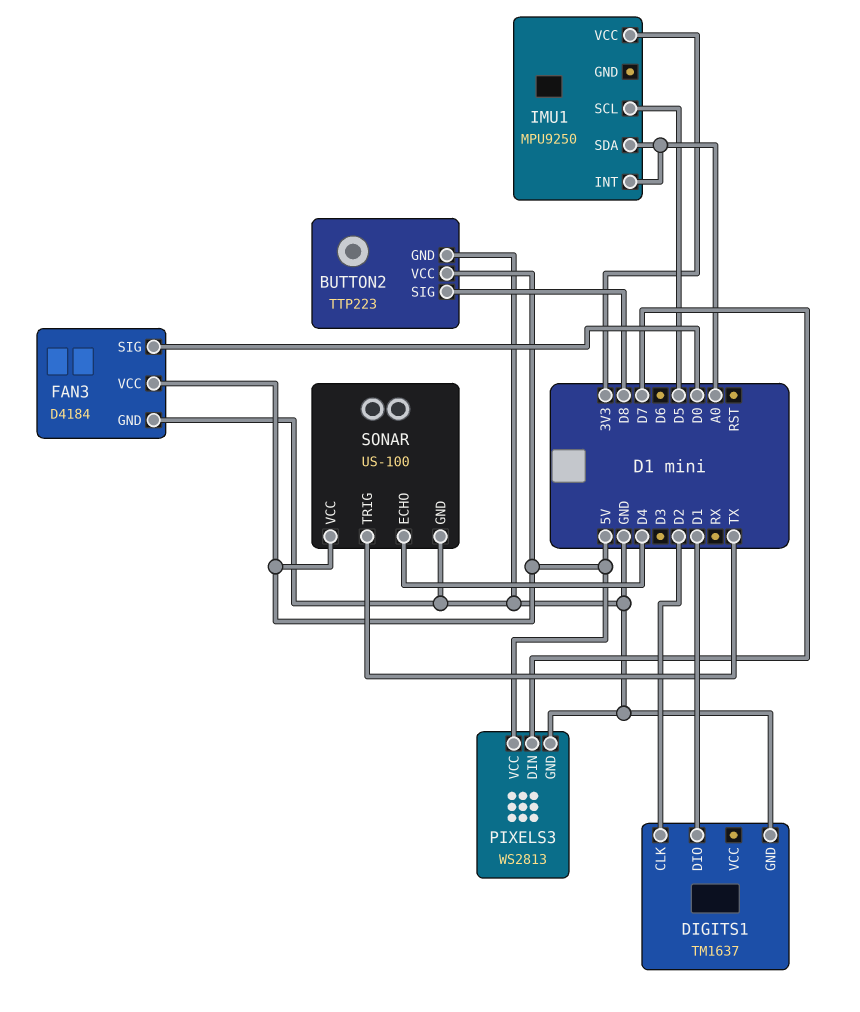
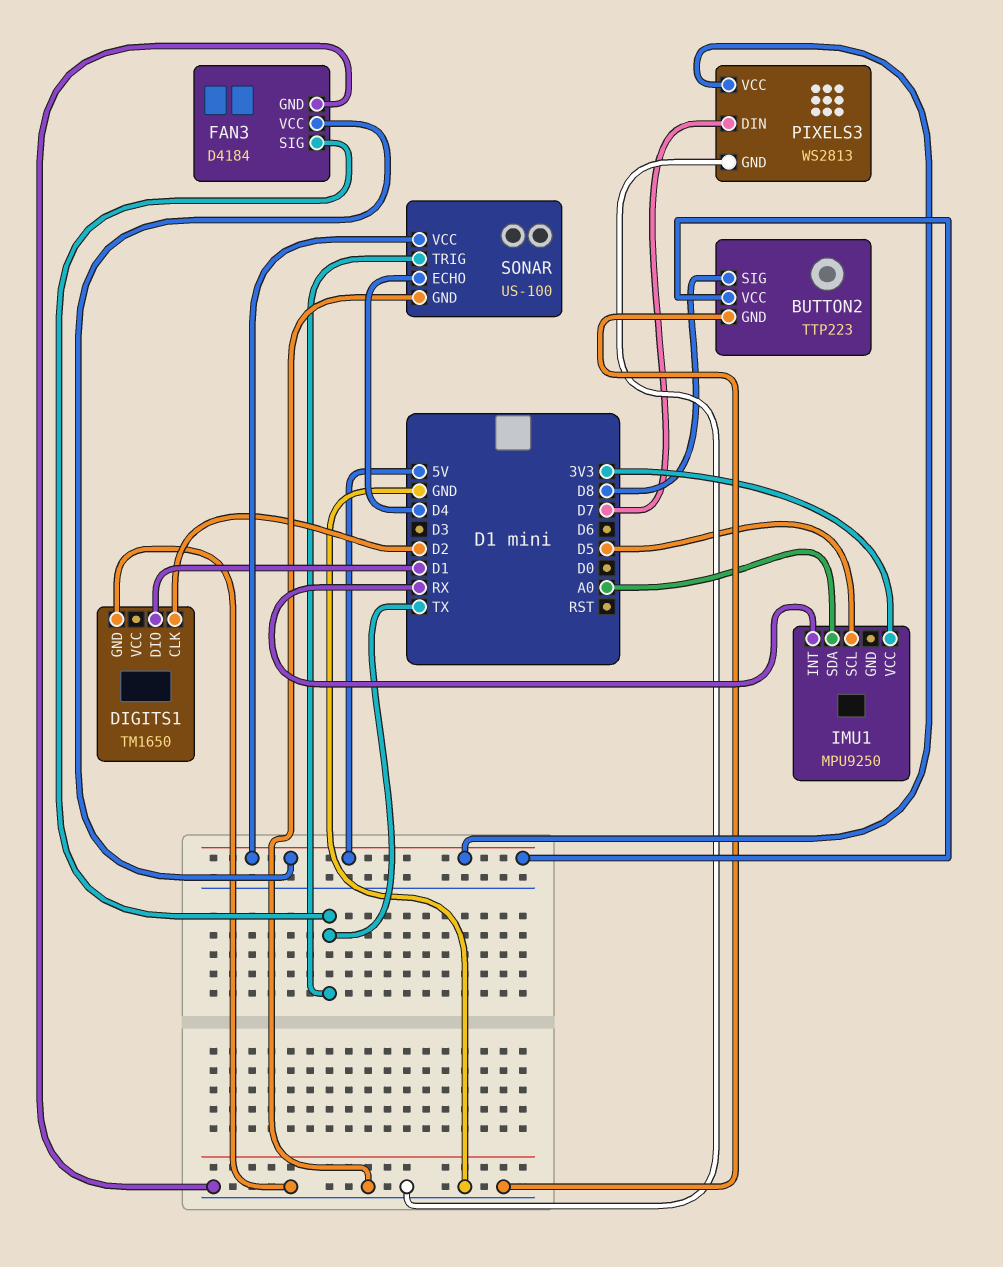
DIGITS1: TM1637 -> TM1650
FAN3 pin SIG: D0 -> TX
IMU1 pin INT: A0 -> RX

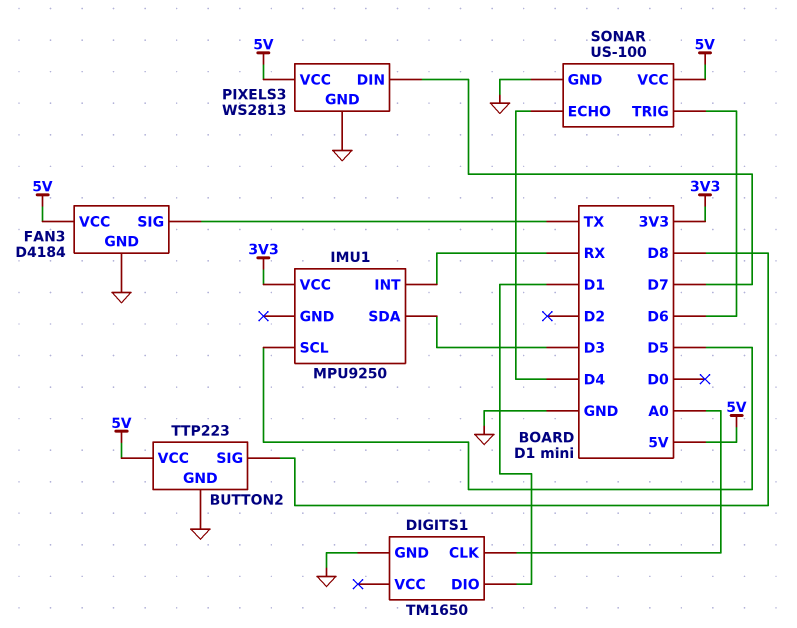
DIGITS1 pin CLK: D2 -> A0
IMU1 pin SDA: A0 -> D3
SONAR pin TRIG: TX -> D6

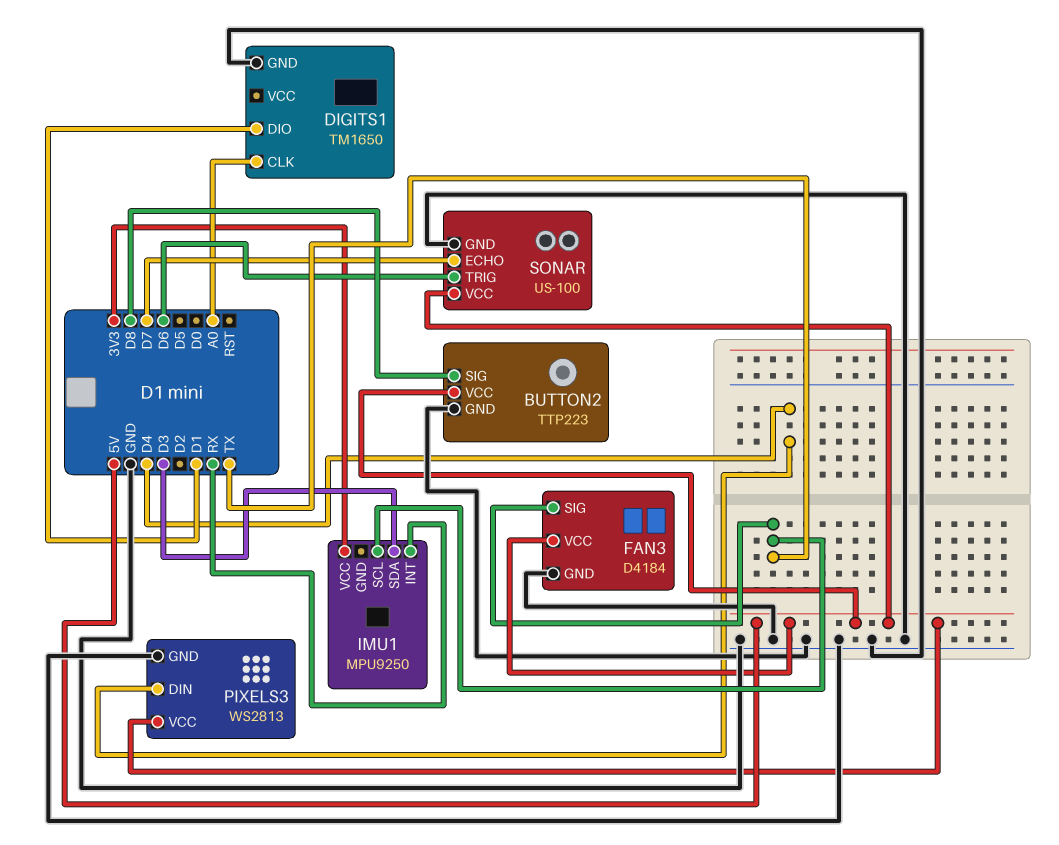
IMU1 pin SCL: D5 -> TX
PIXELS3 pin DIN: D7 -> D4
SONAR pin ECHO: D4 -> D7

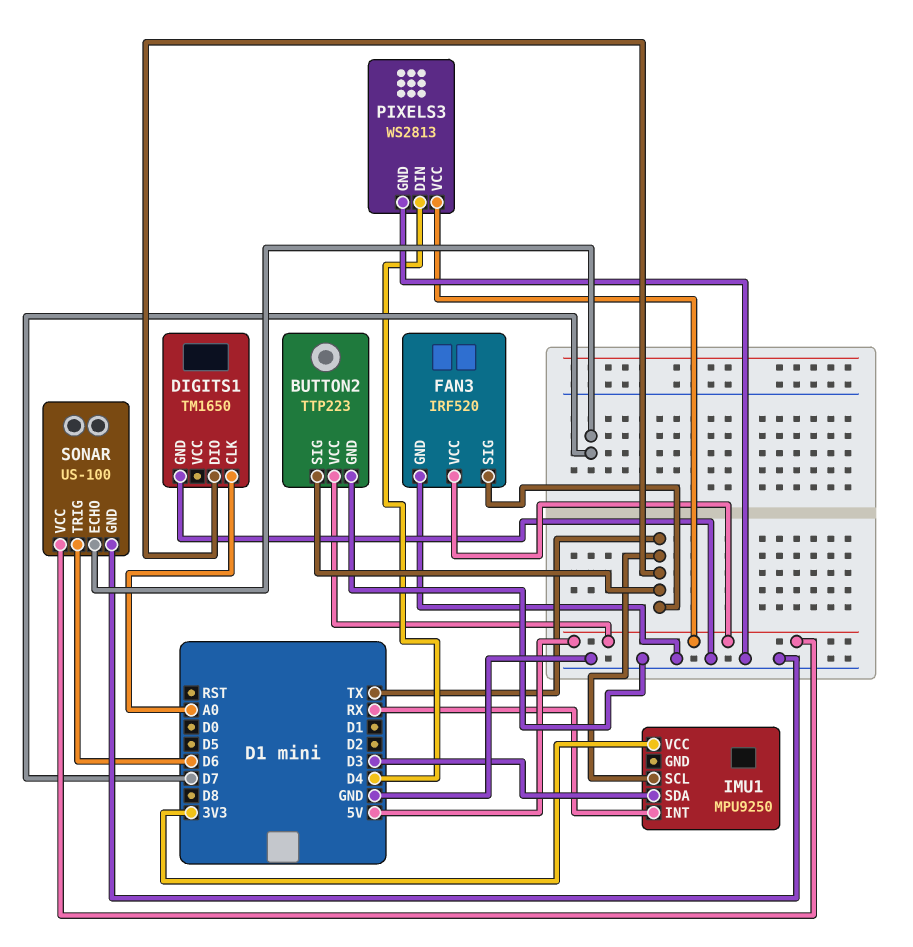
BUTTON2 pin SIG: D8 -> TX
DIGITS1 pin DIO: D1 -> TX
FAN3: D4184 -> IRF520

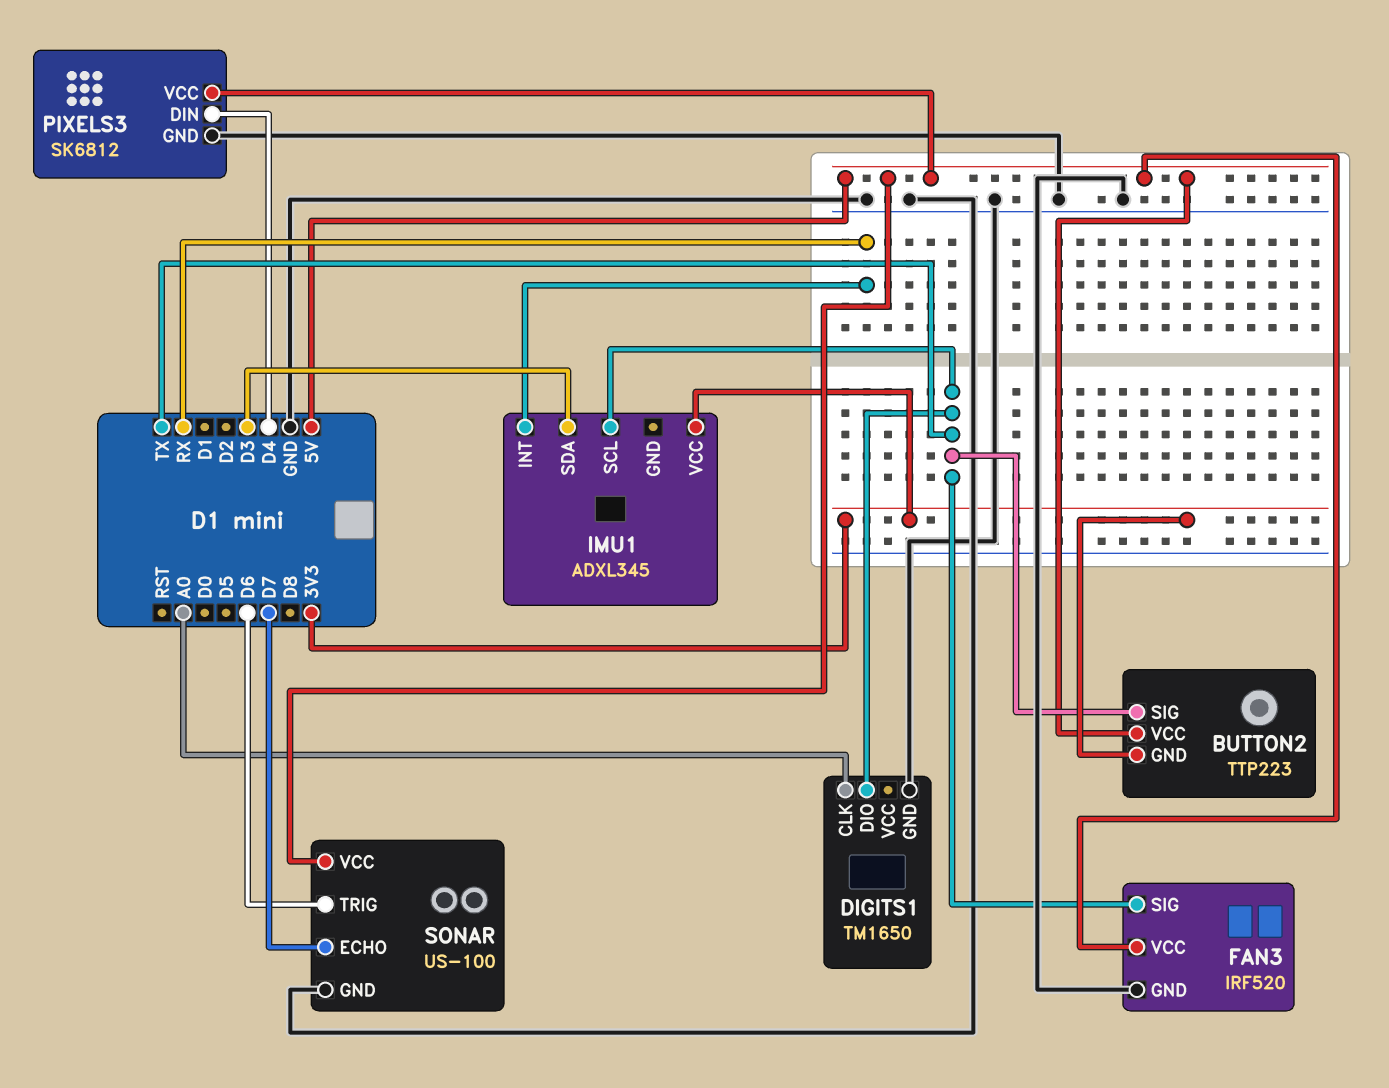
BUTTON2 pin GND: GND -> 3V3
IMU1: MPU9250 -> ADXL345
PIXELS3: WS2813 -> SK6812

